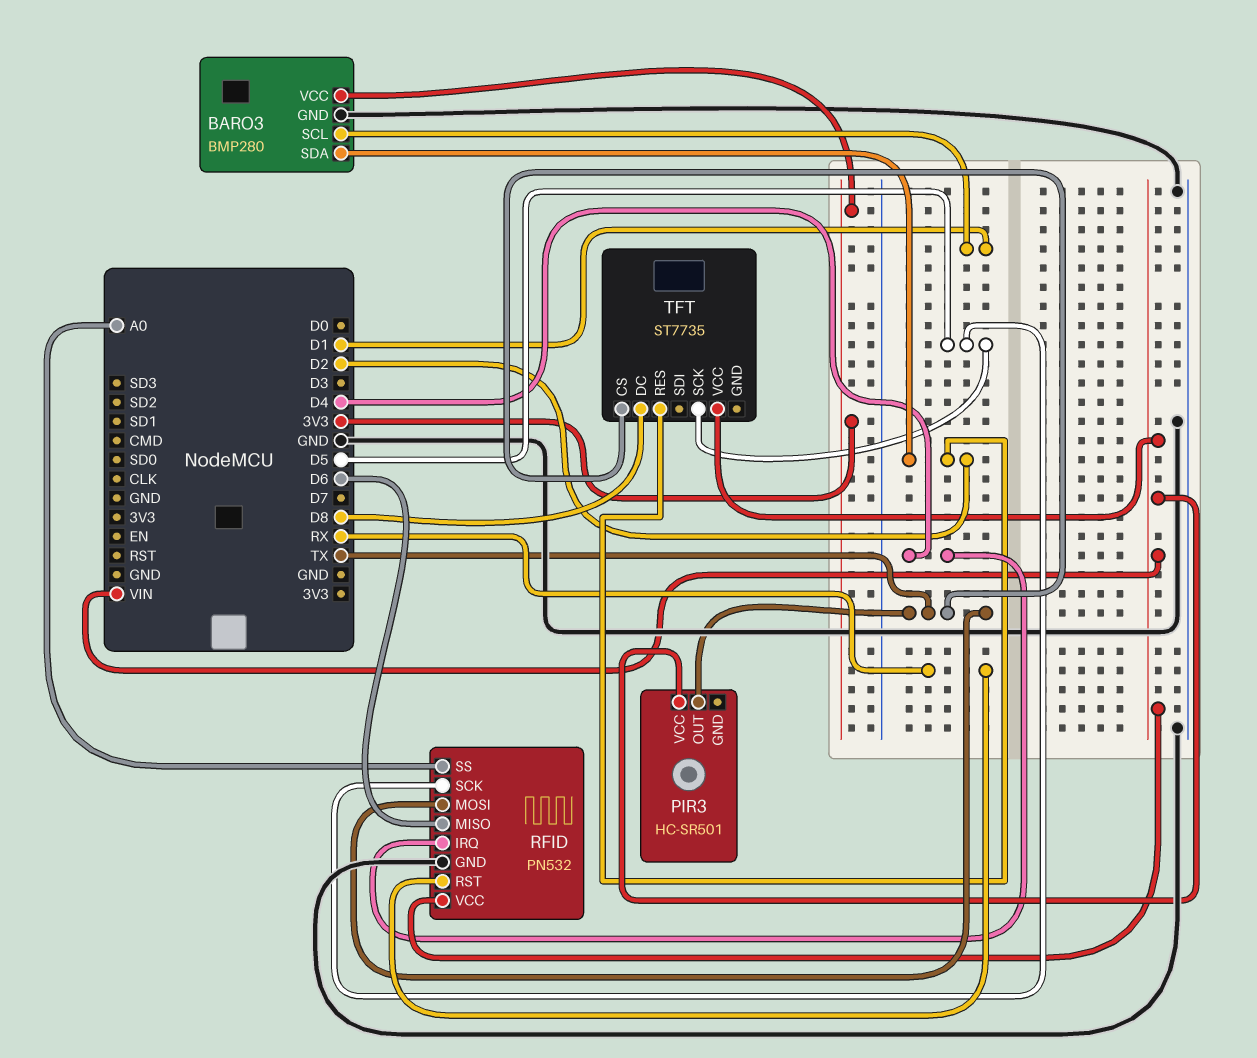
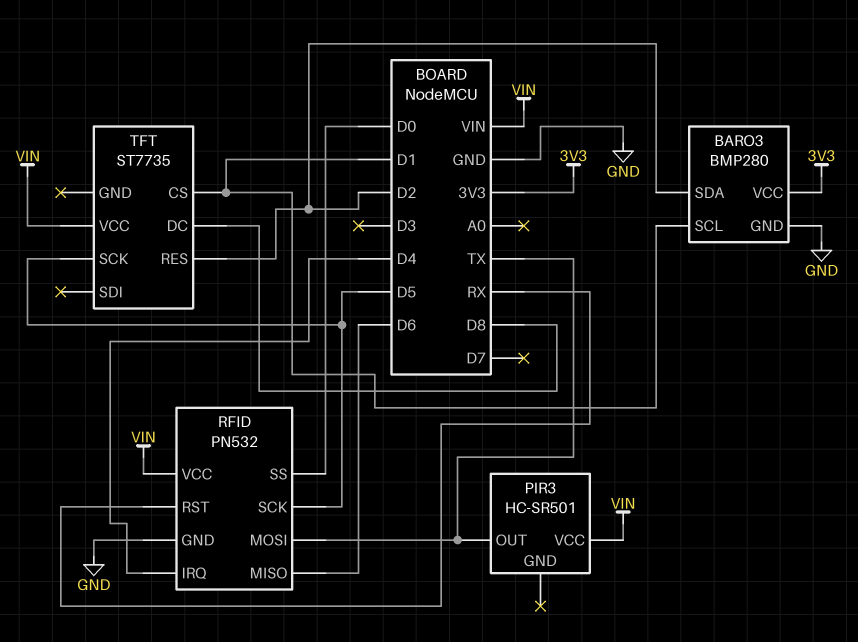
RFID pin SS: A0 -> D0
TFT pin CS: TX -> D1

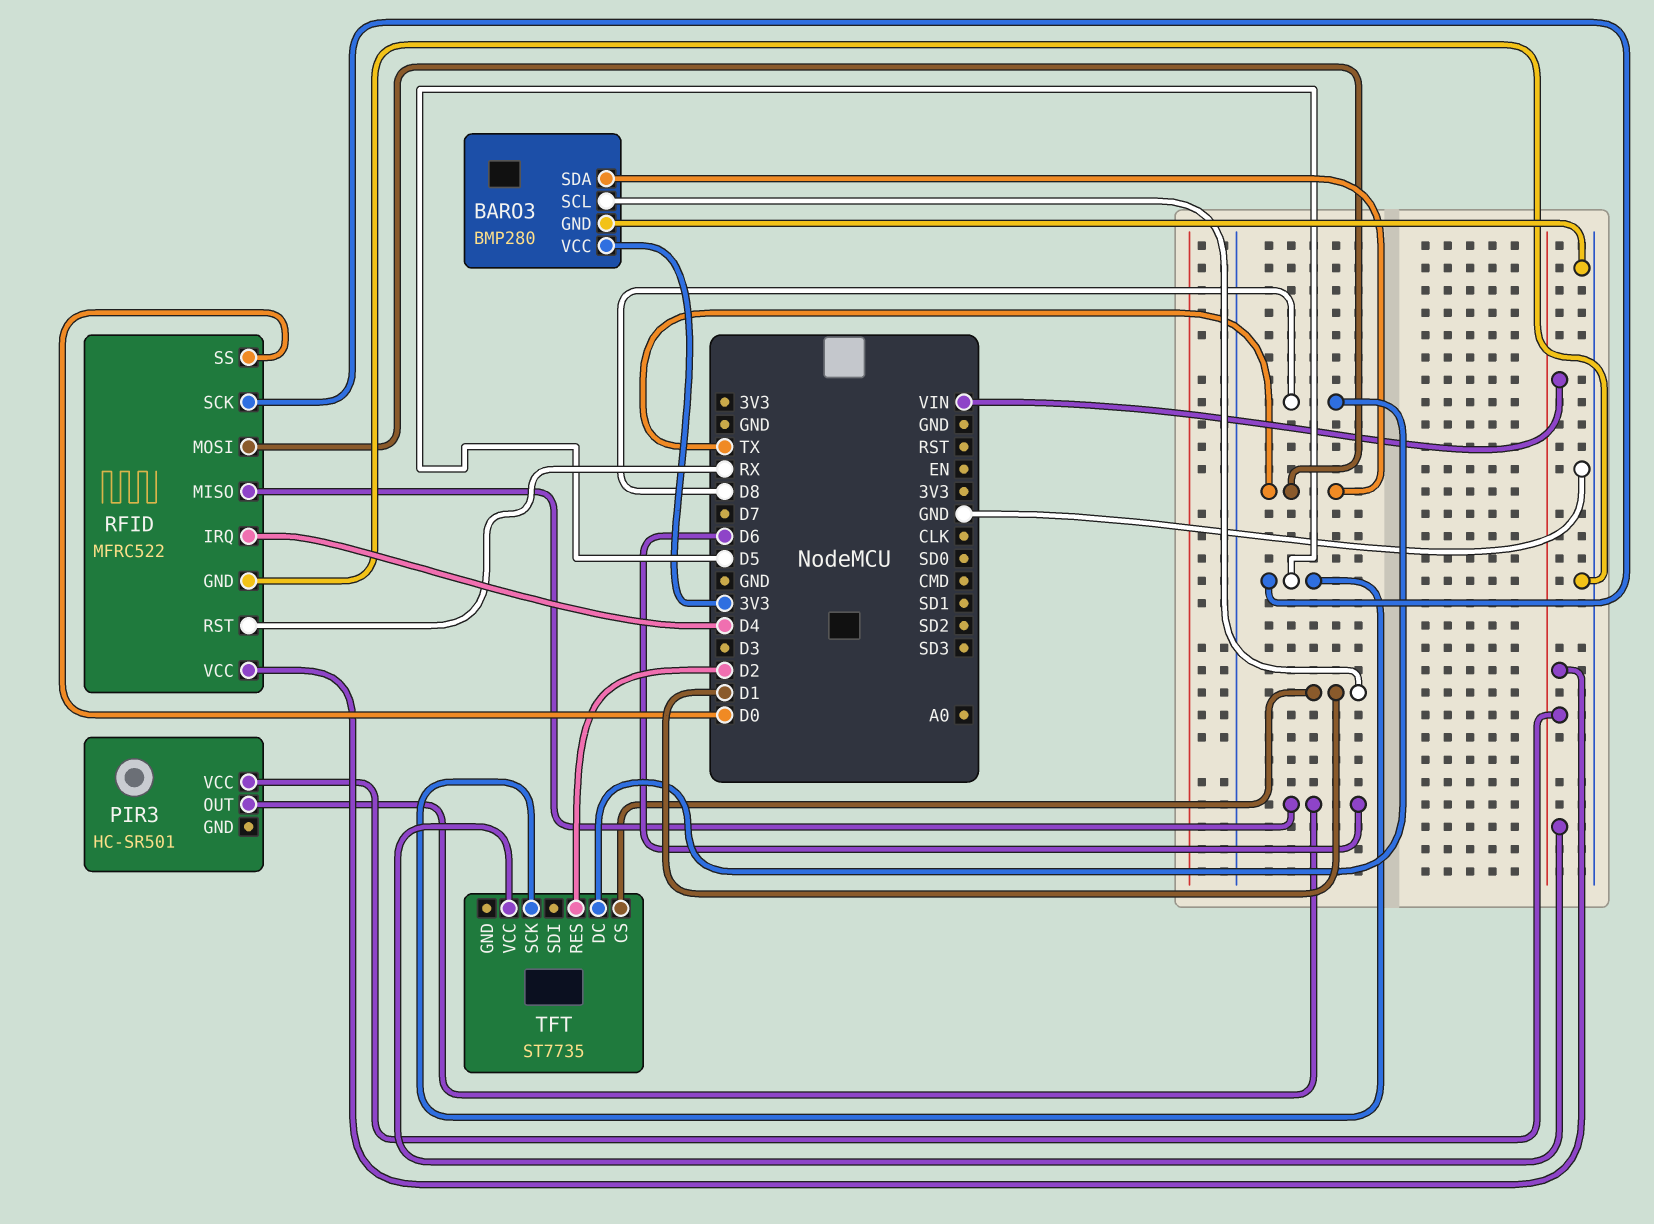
BARO3 pin SDA: D2 -> TX
PIR3 pin OUT: TX -> D6
RFID: PN532 -> MFRC522

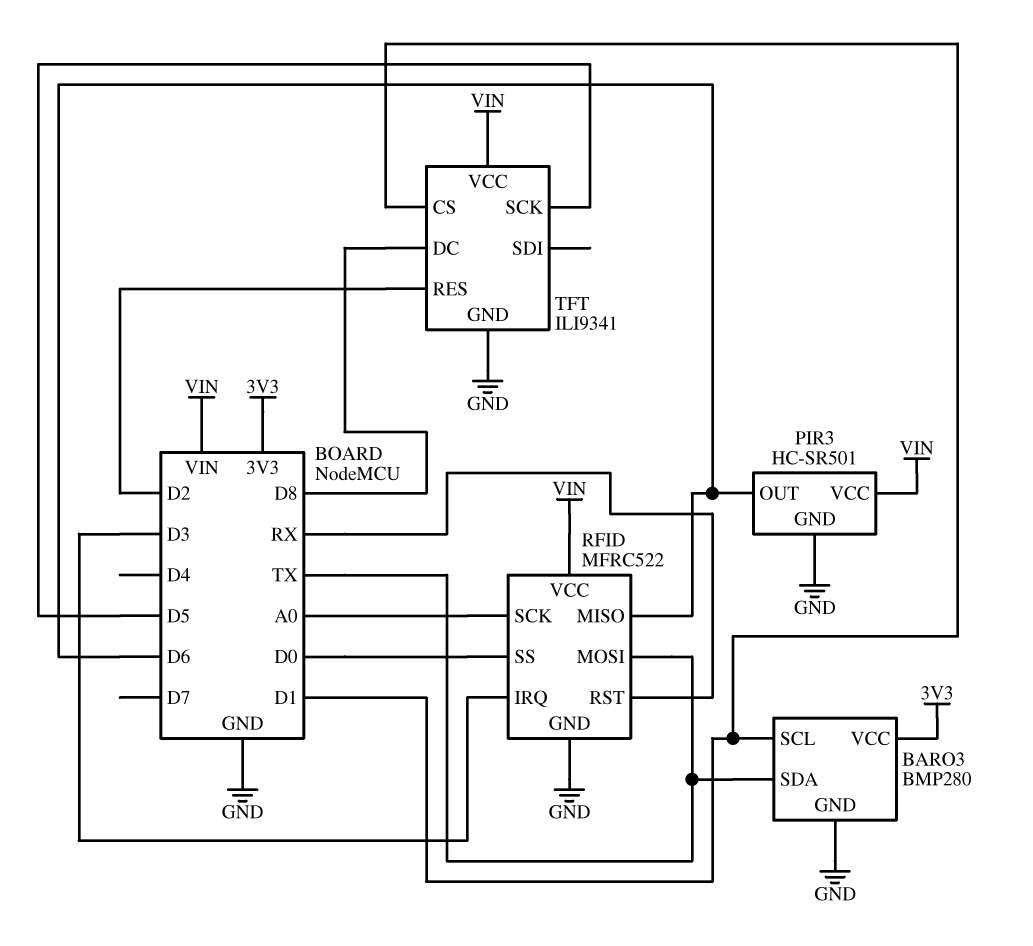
PIR3 pin GND: none -> GND
RFID pin IRQ: D4 -> D3
RFID pin SCK: D5 -> A0
TFT: ST7735 -> ILI9341
TFT pin GND: none -> GND

